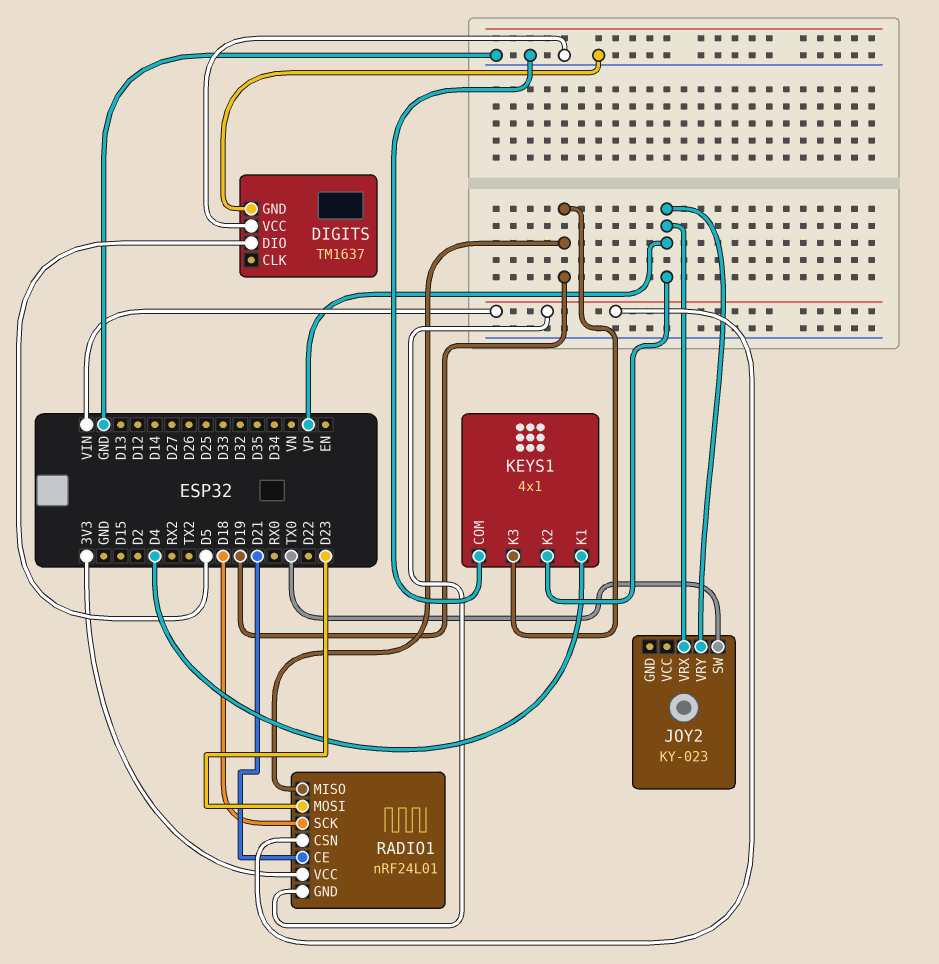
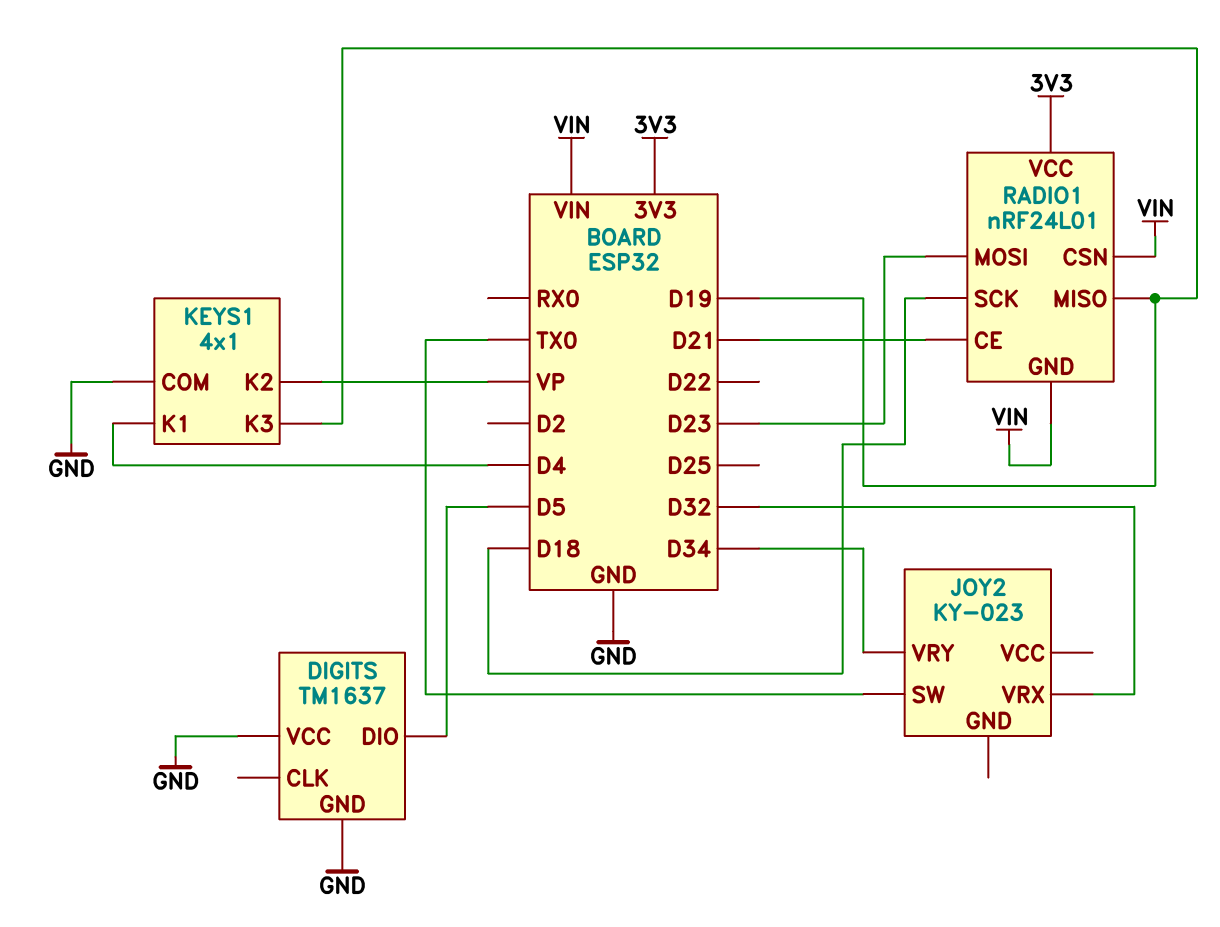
JOY2 pin VRX: VP -> D32
JOY2 pin VRY: VP -> D34

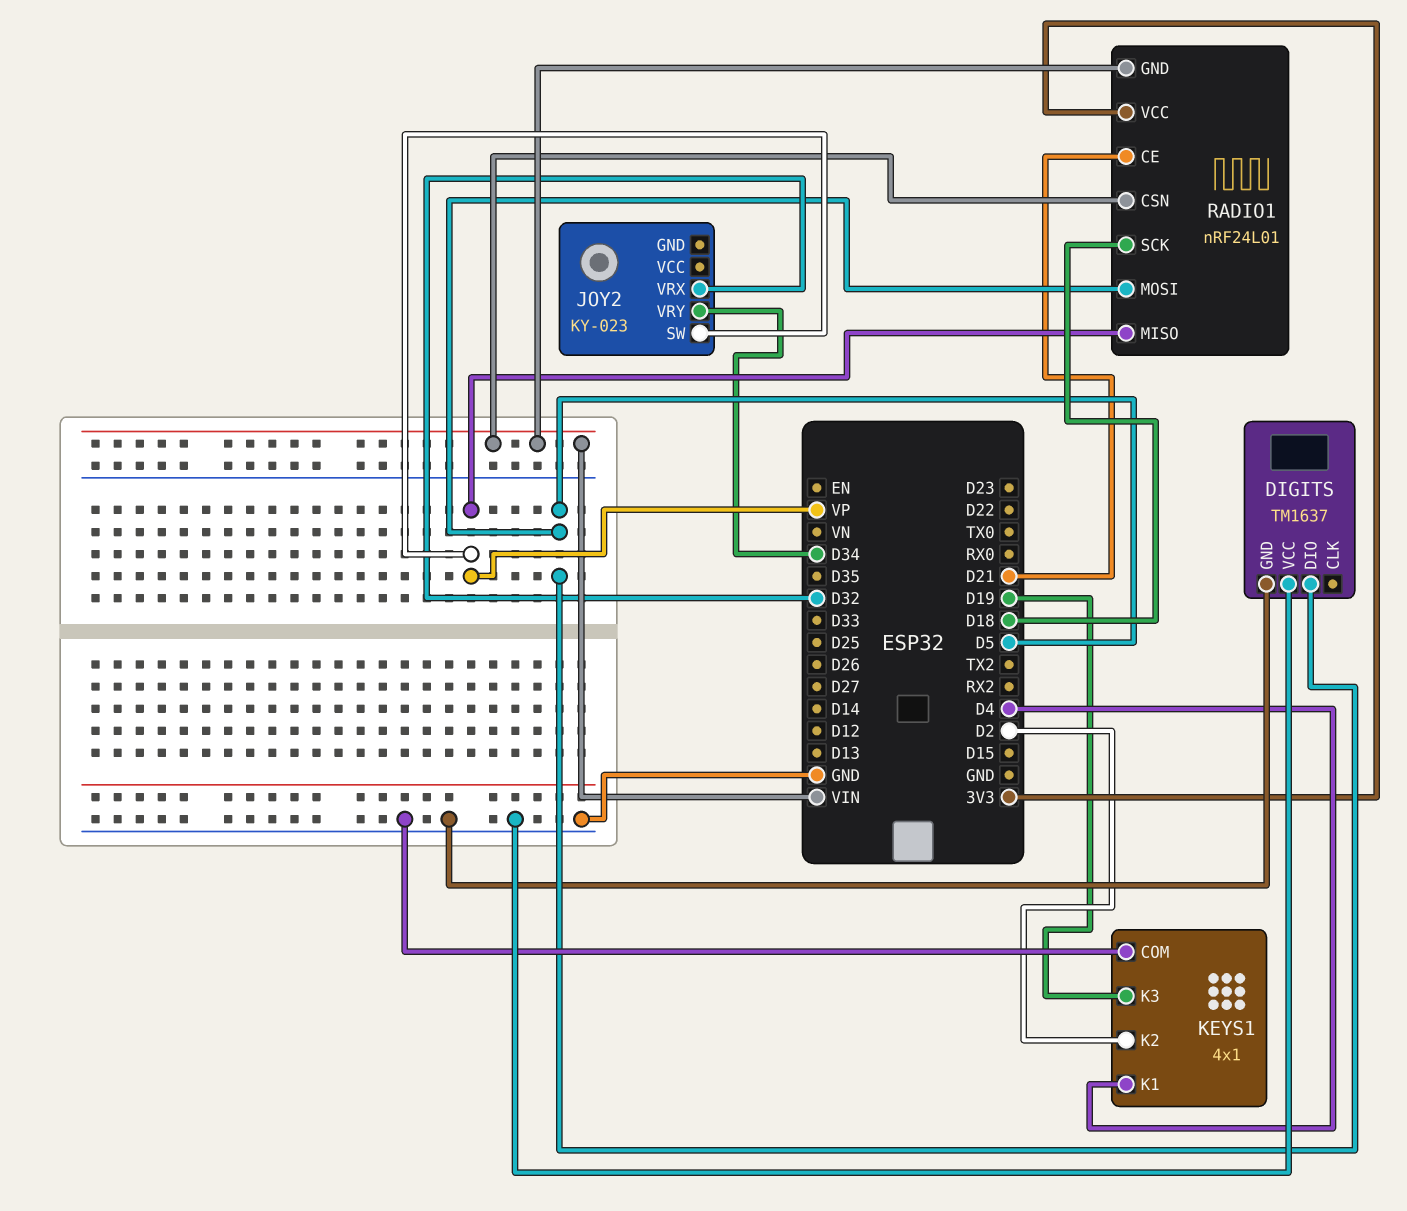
JOY2 pin SW: TX0 -> VP
KEYS1 pin K2: VP -> D2
RADIO1 pin MISO: D19 -> VP
RADIO1 pin MOSI: D23 -> D5

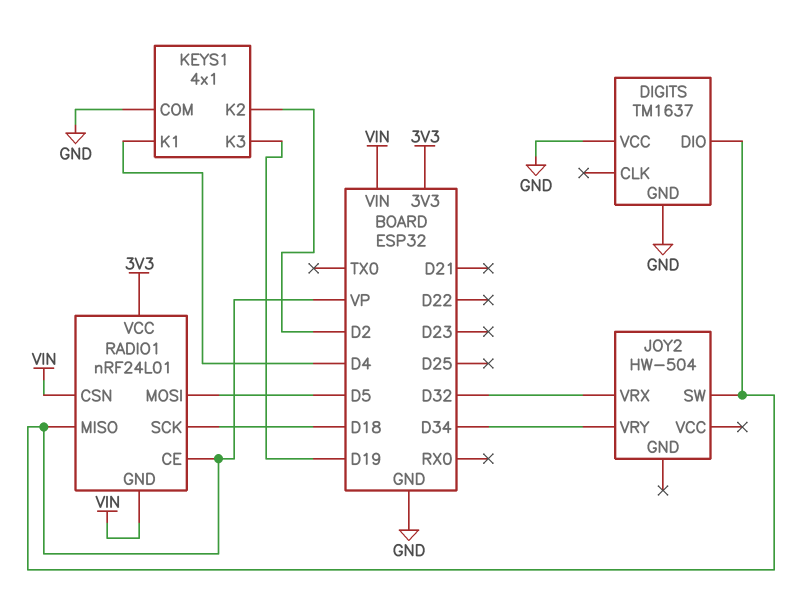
DIGITS pin DIO: D5 -> VP
JOY2: KY-023 -> HW-504
RADIO1 pin CE: D21 -> VP

